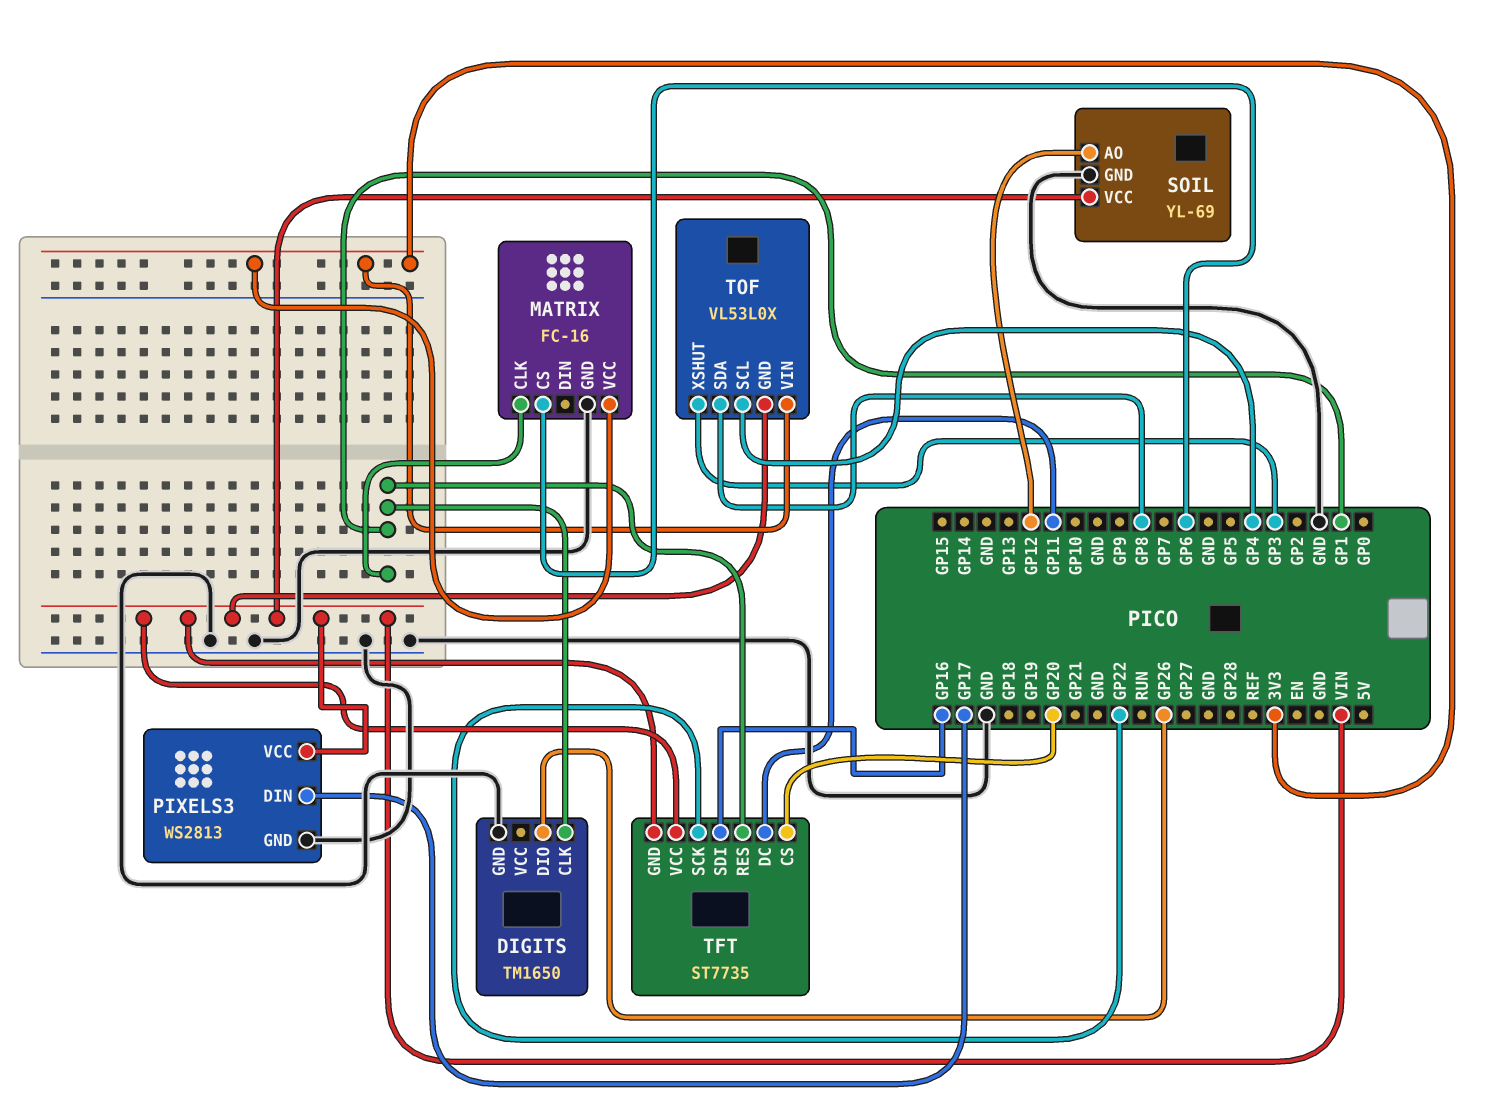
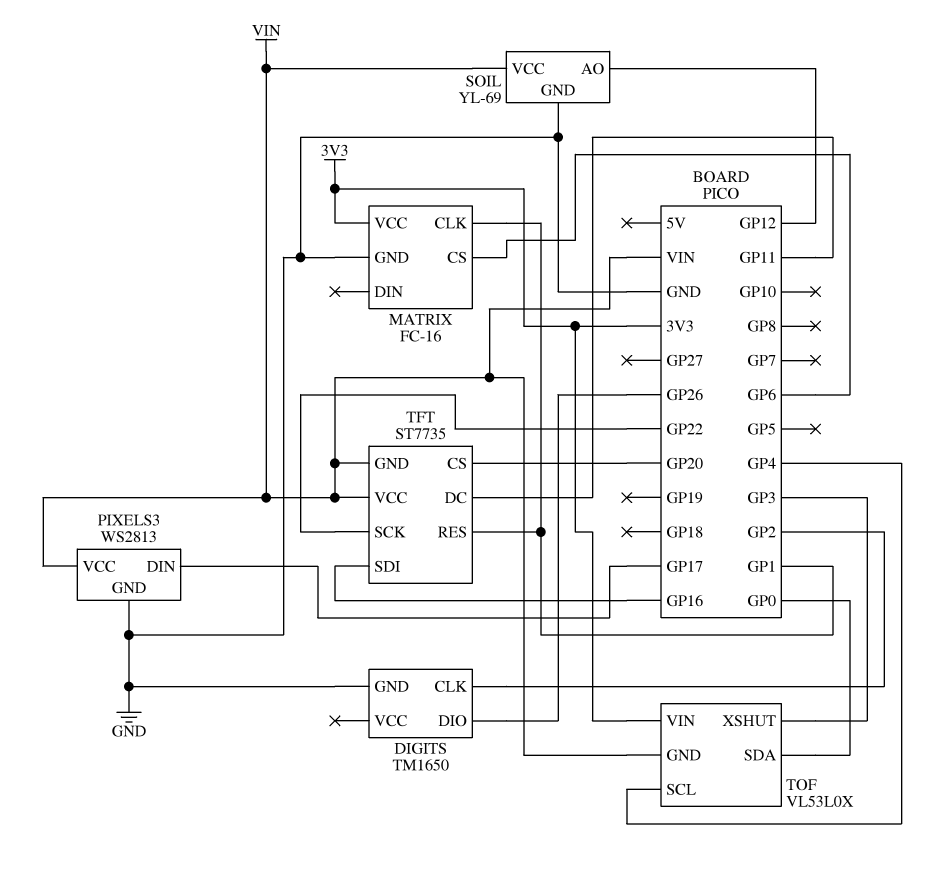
DIGITS pin CLK: GP1 -> GP2
TOF pin SDA: GP8 -> GP0

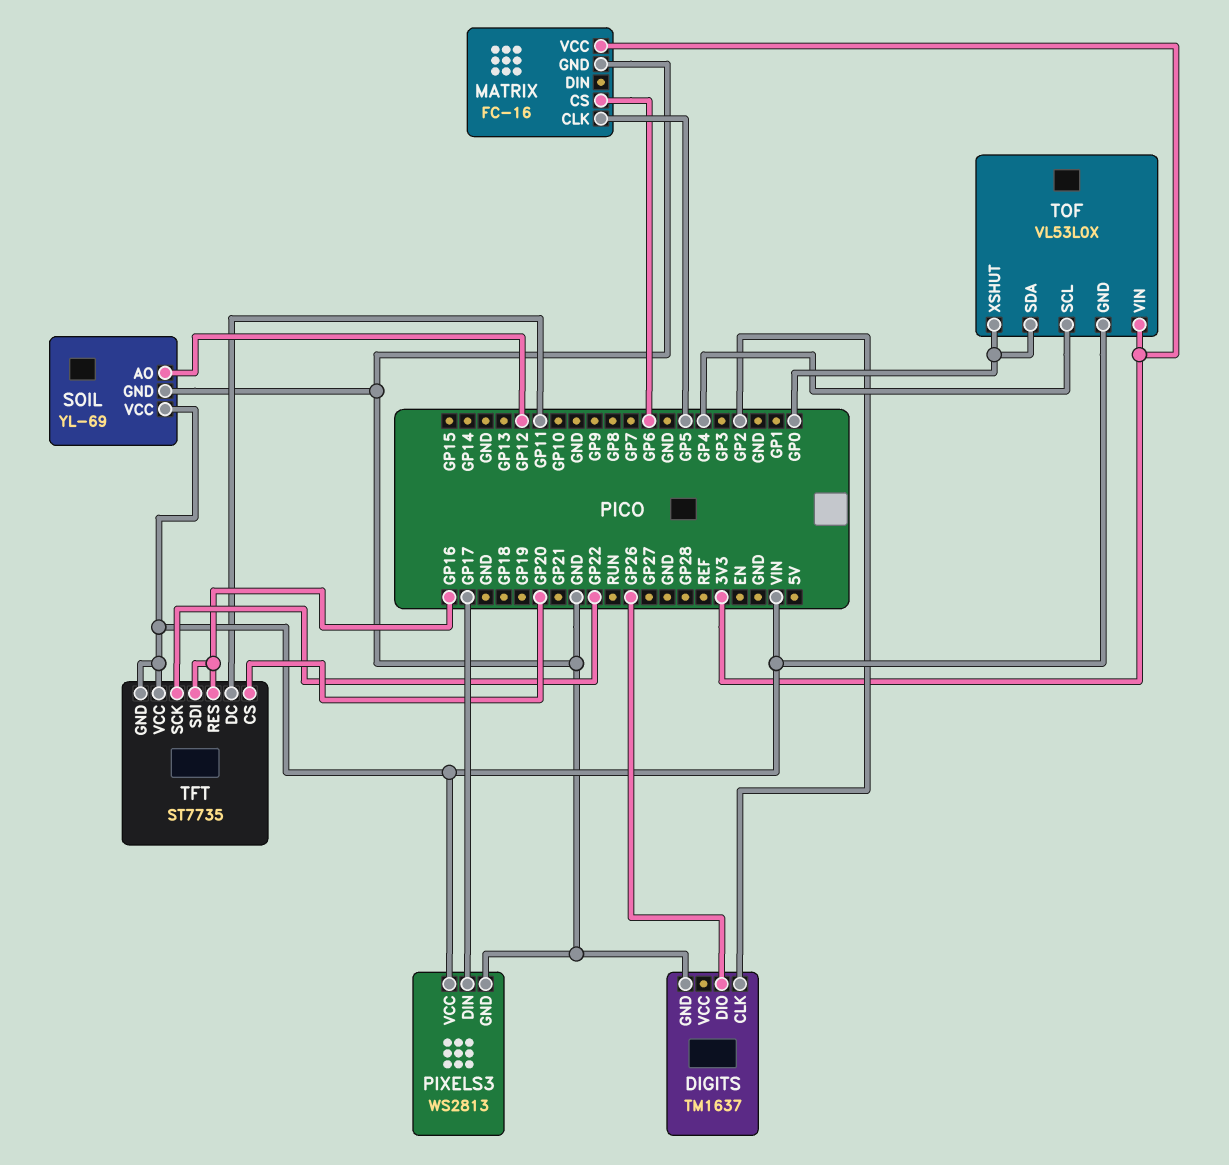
DIGITS: TM1650 -> TM1637
MATRIX pin CLK: GP1 -> GP5
TFT pin RES: GP1 -> GP16
TOF pin XSHUT: GP3 -> GP0

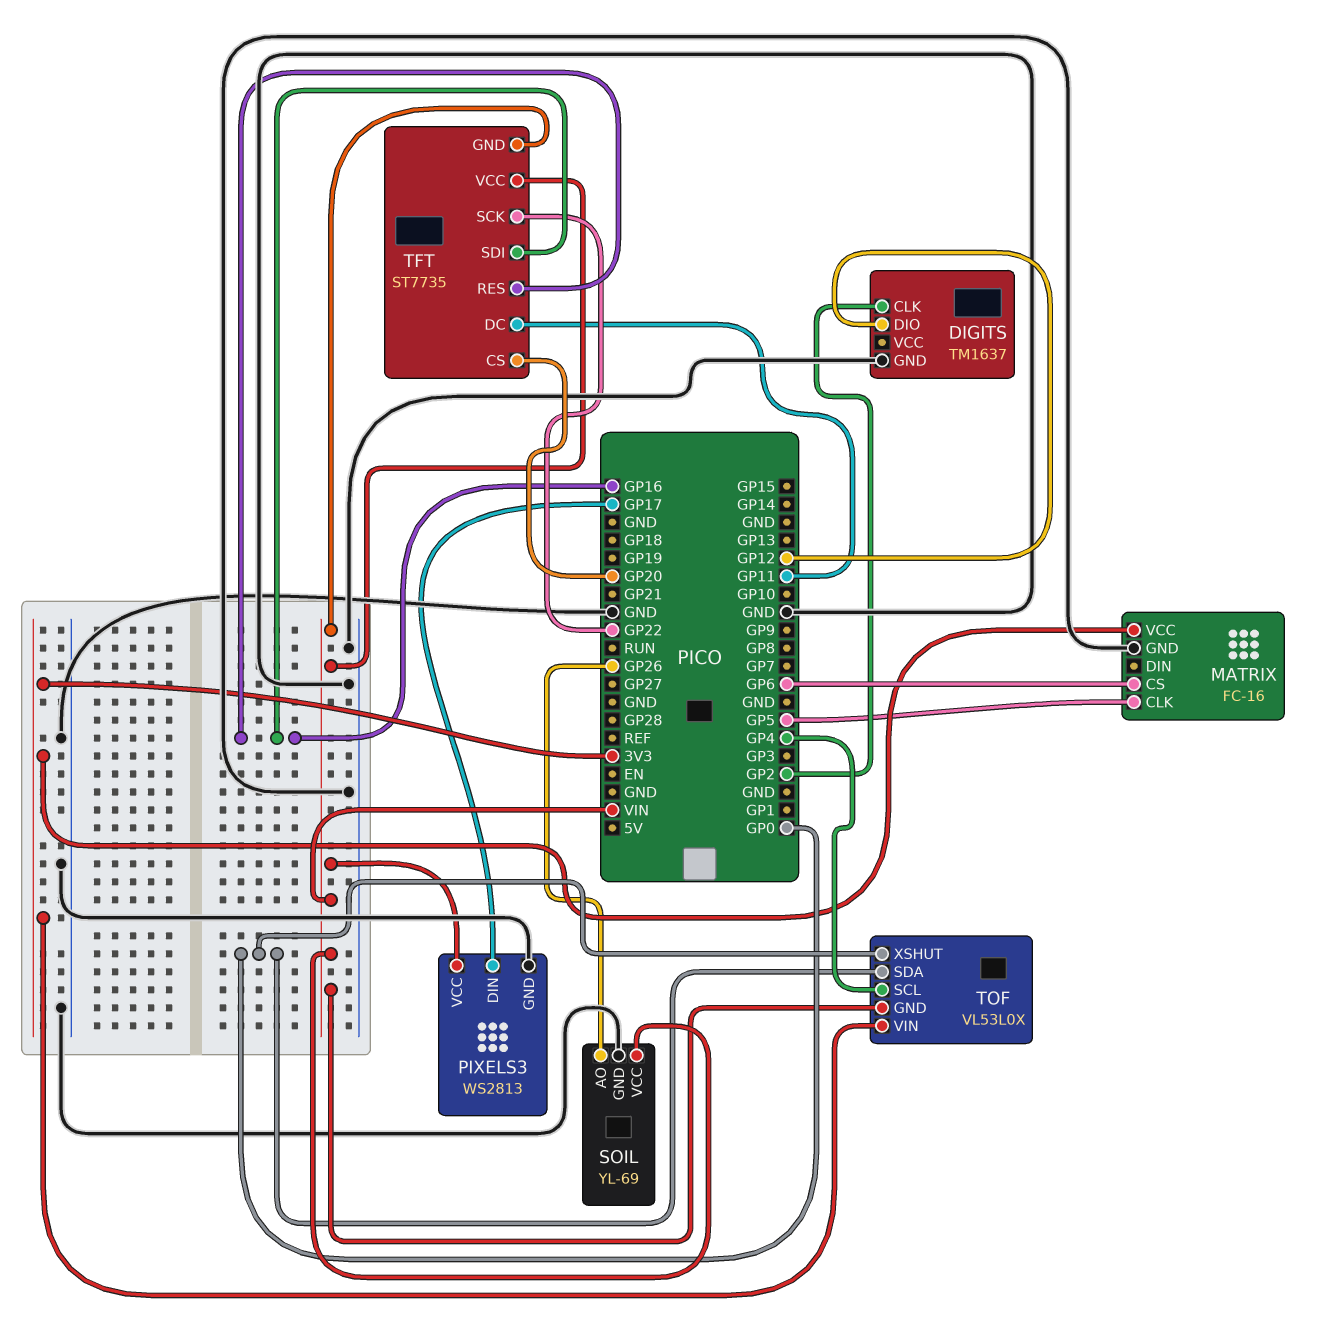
DIGITS pin DIO: GP26 -> GP12
SOIL pin AO: GP12 -> GP26

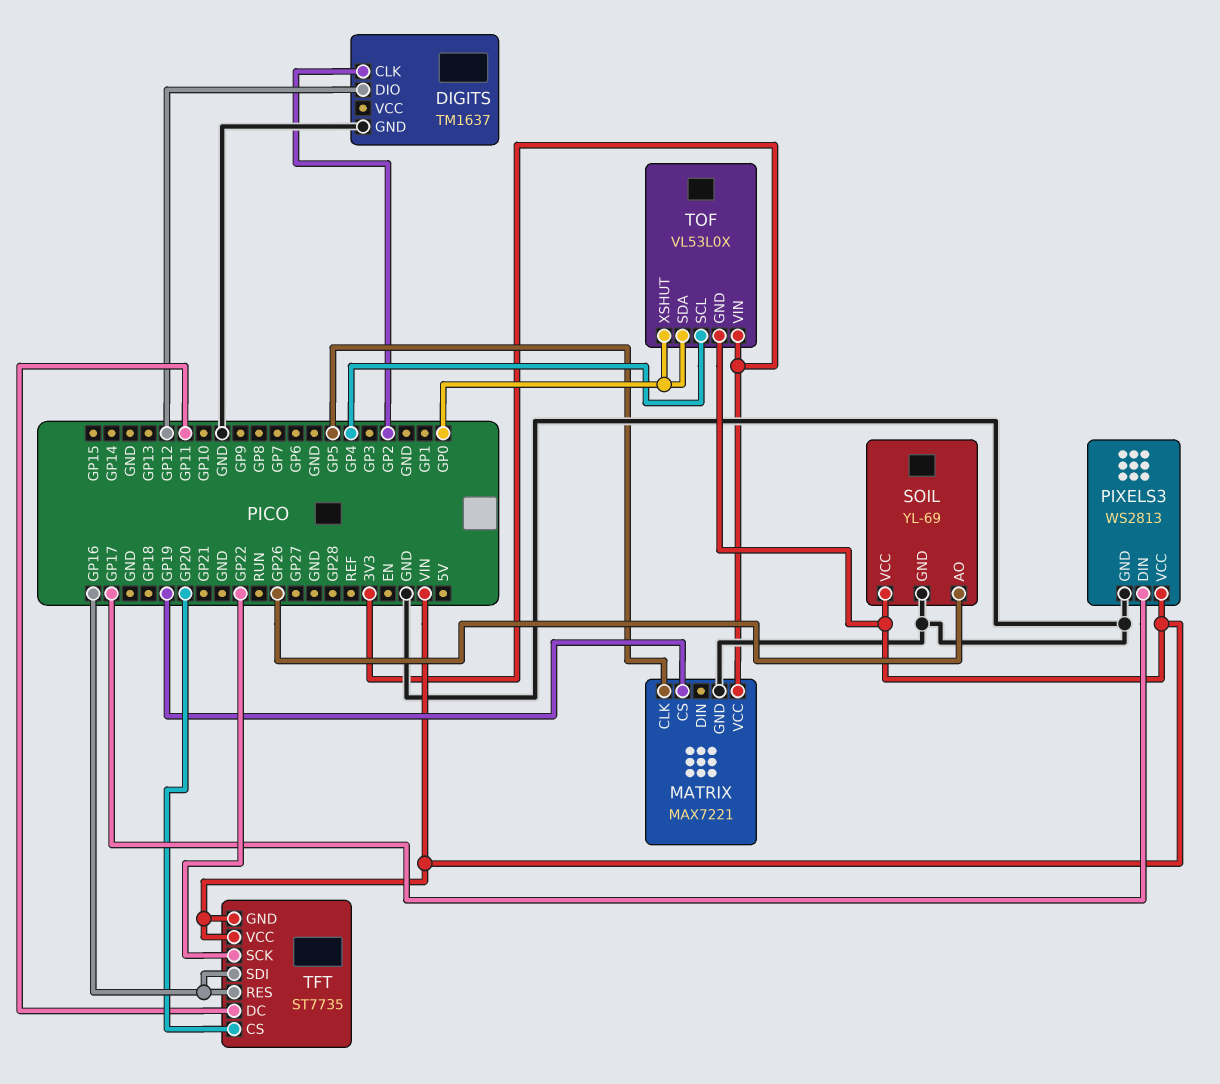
MATRIX: FC-16 -> MAX7221
MATRIX pin CS: GP6 -> GP19

